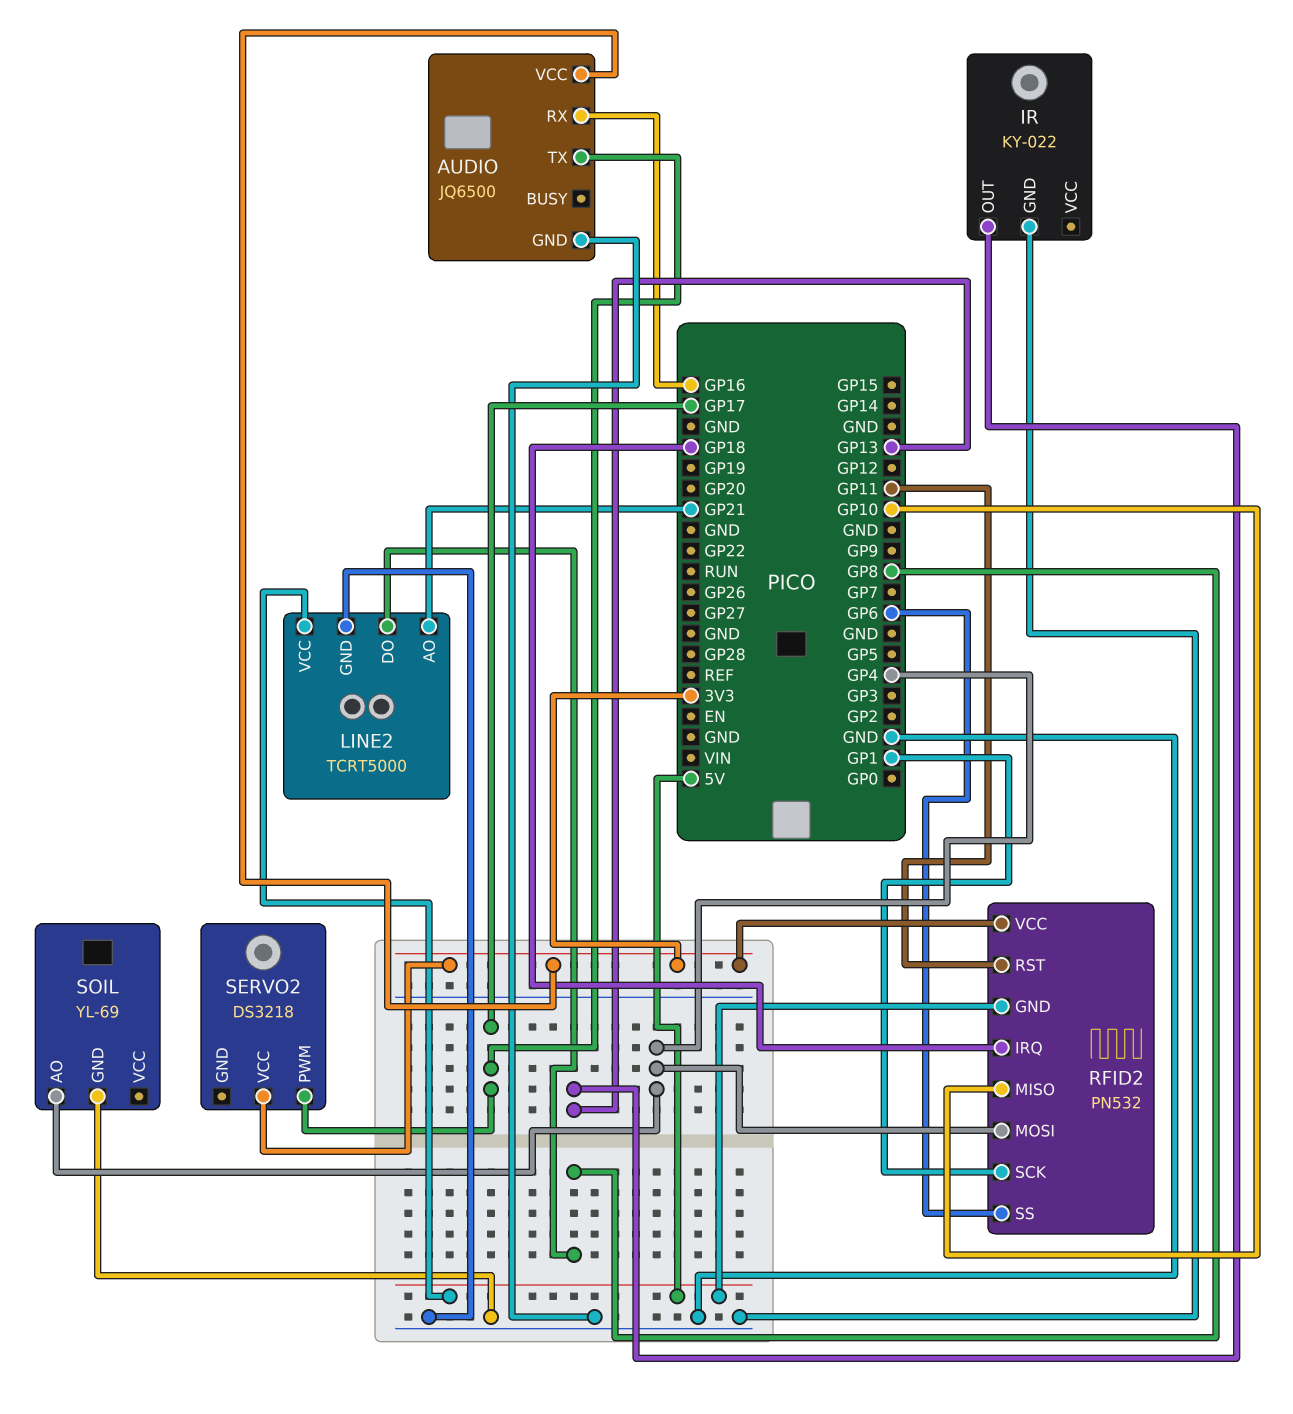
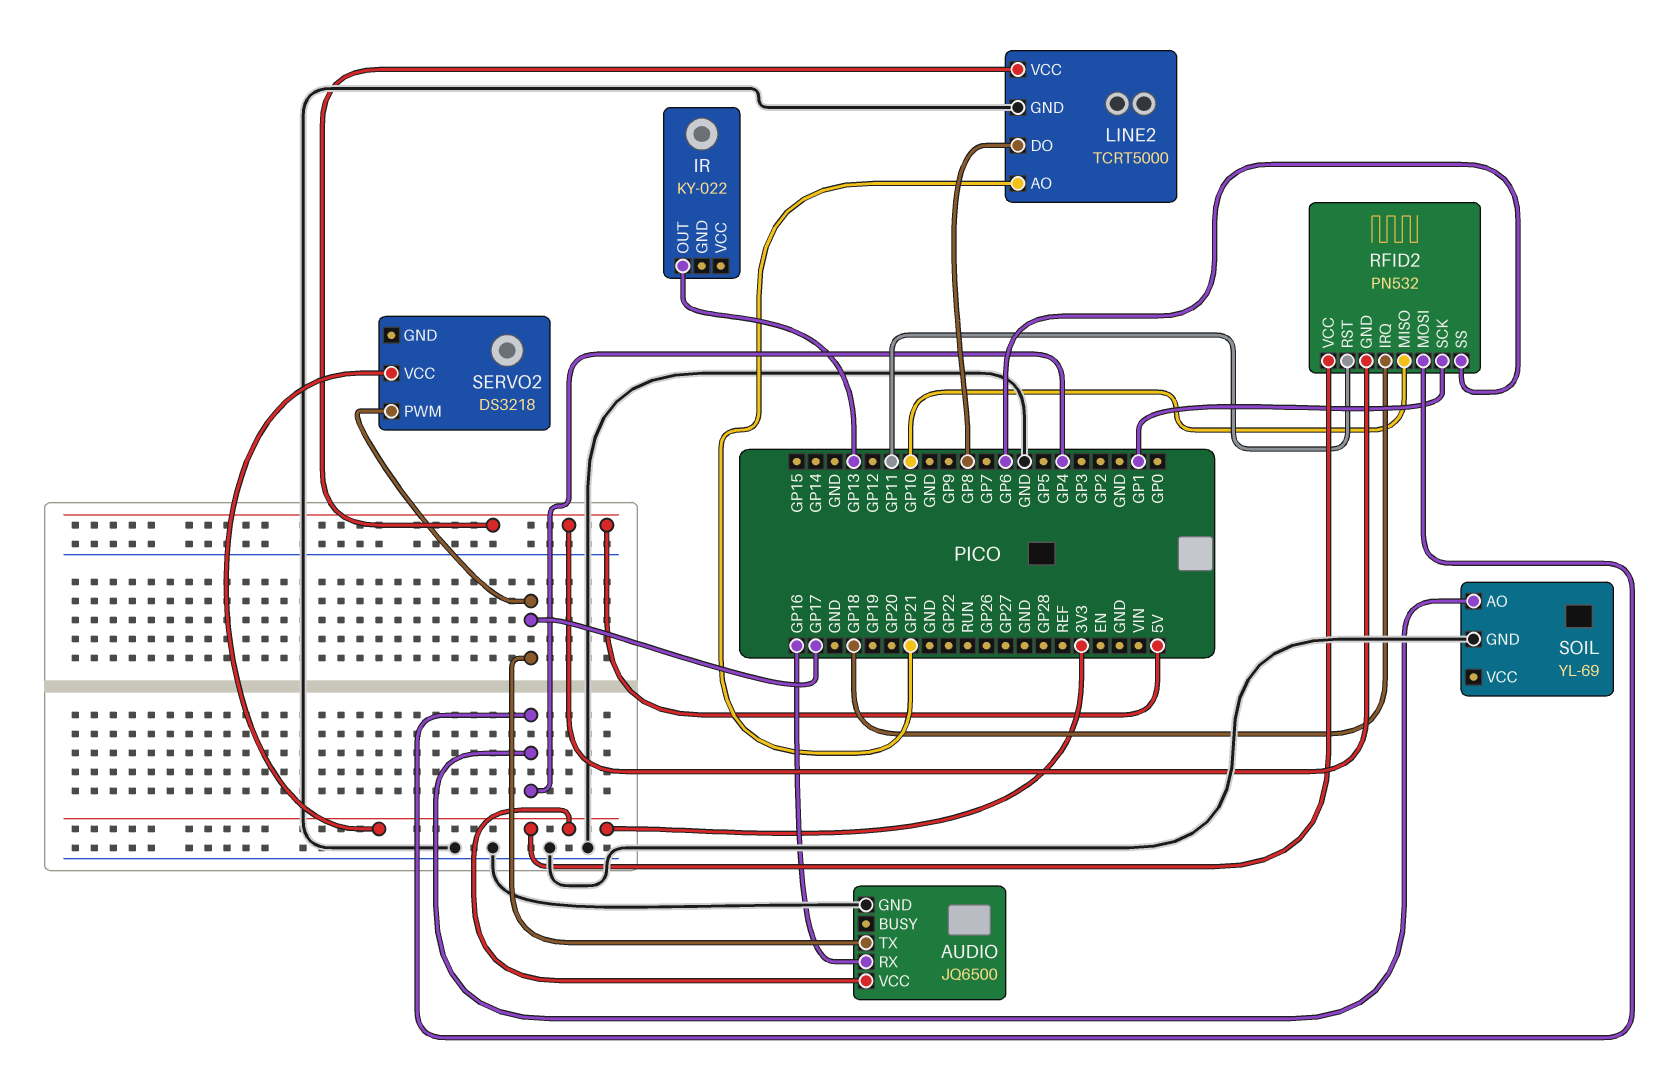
IR pin GND: GND -> none

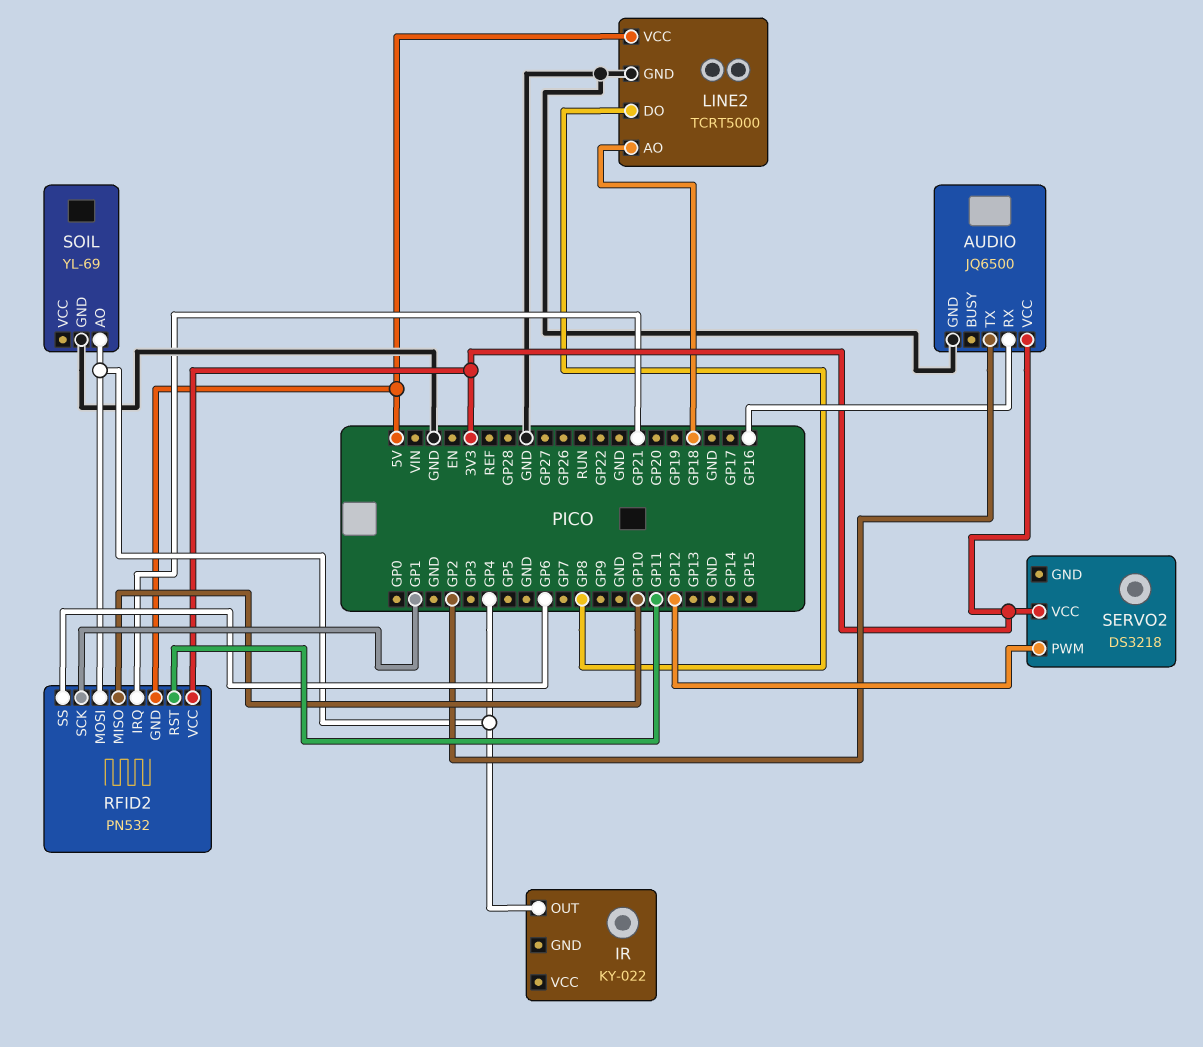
AUDIO pin TX: GP17 -> GP2
IR pin OUT: GP13 -> GP4
LINE2 pin AO: GP21 -> GP18
RFID2 pin IRQ: GP18 -> GP21
SERVO2 pin PWM: GP17 -> GP12

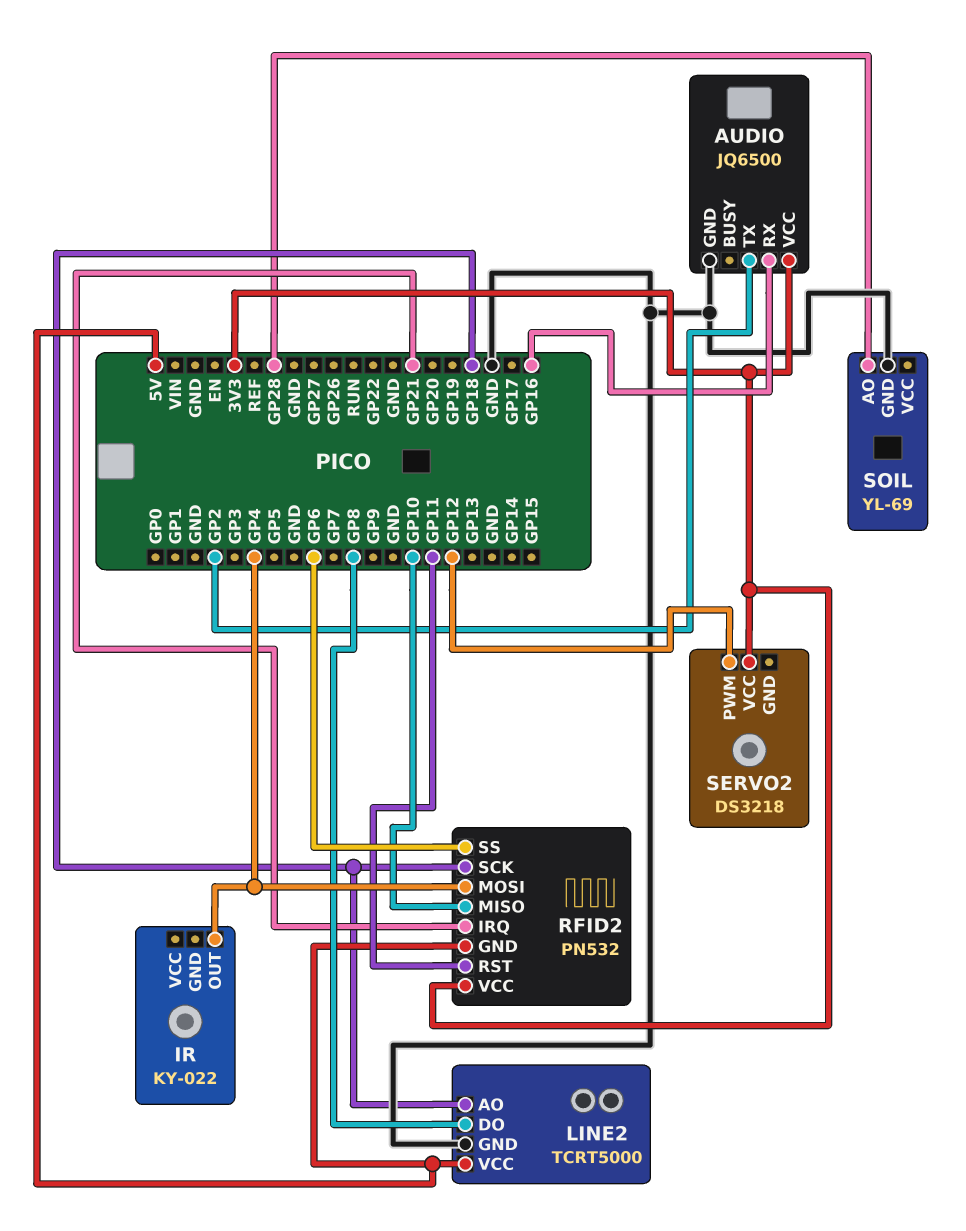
RFID2 pin SCK: GP1 -> GP18
SOIL pin AO: GP4 -> GP28

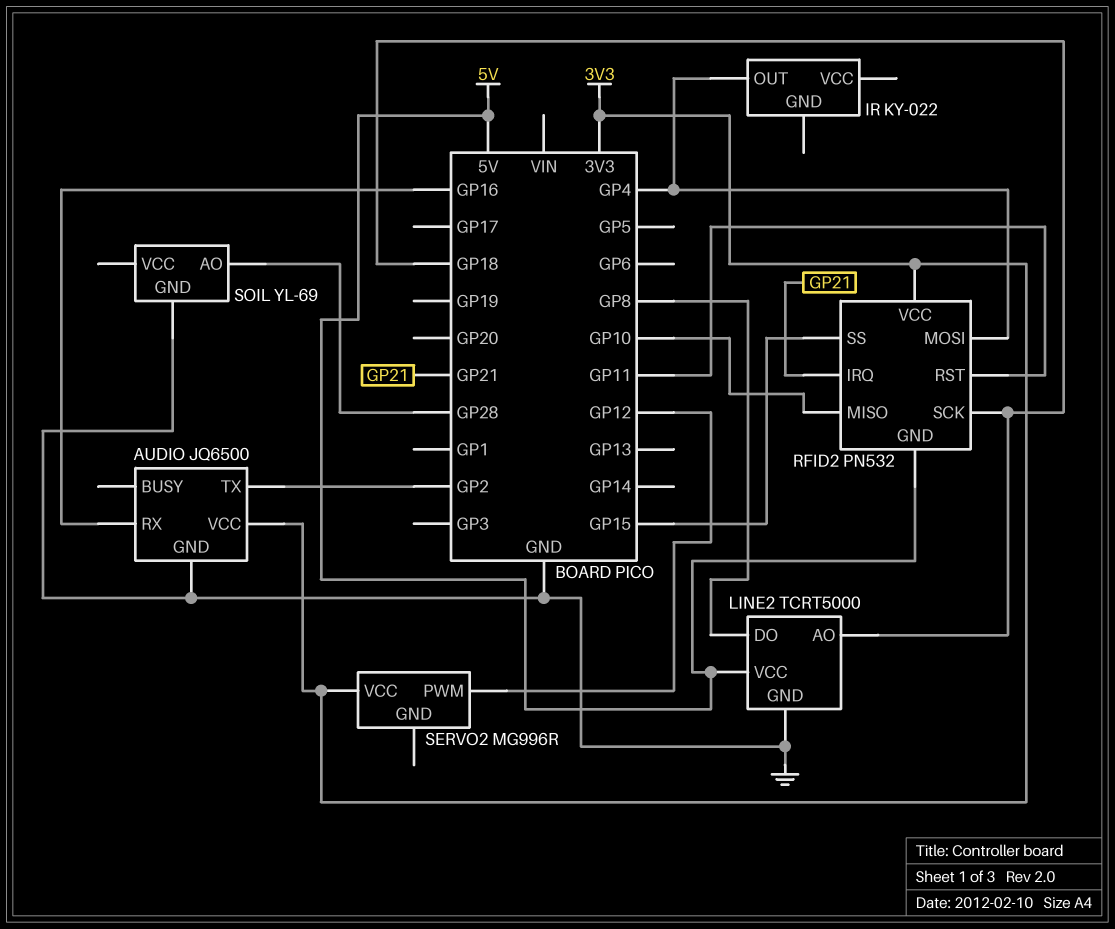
RFID2 pin SS: GP6 -> GP15
SERVO2: DS3218 -> MG996R

